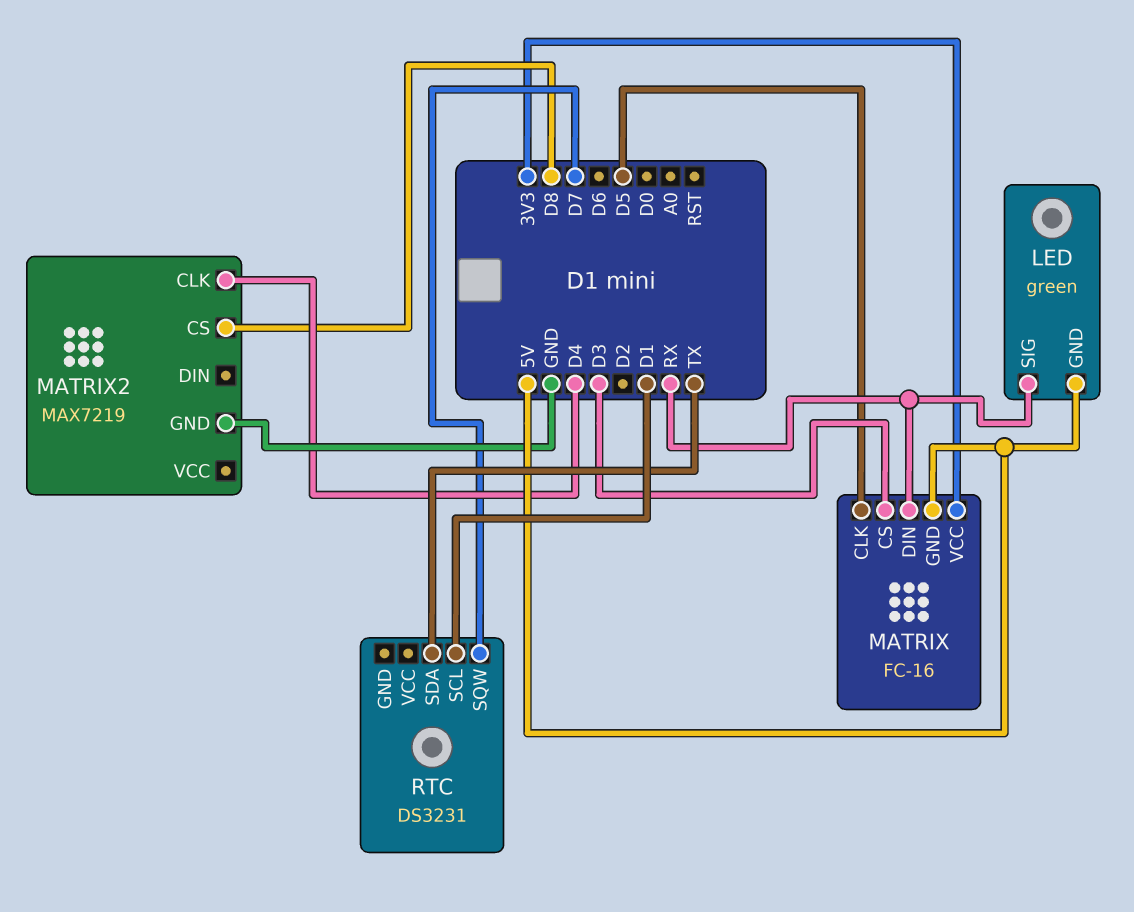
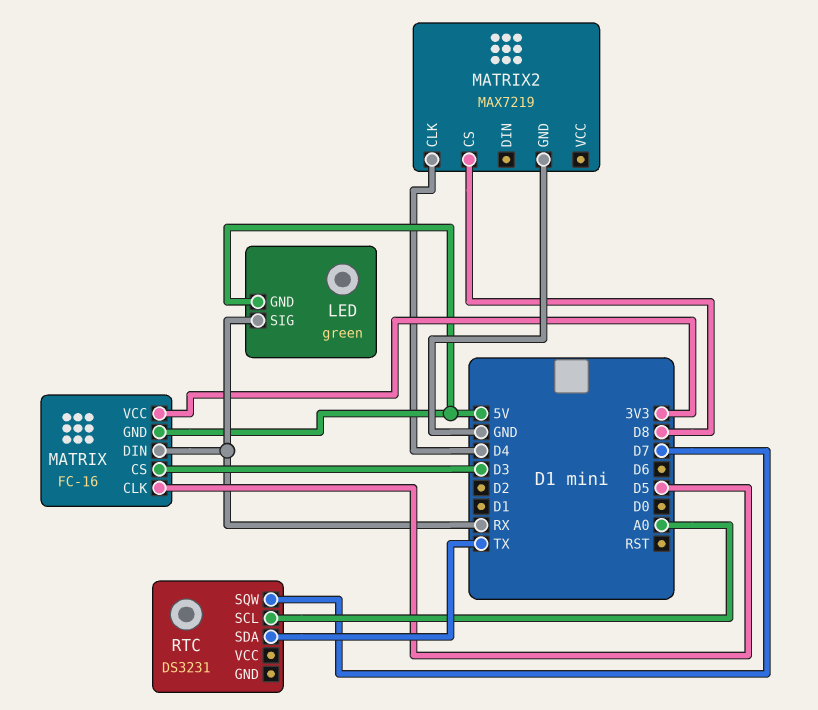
RTC pin SCL: D1 -> A0

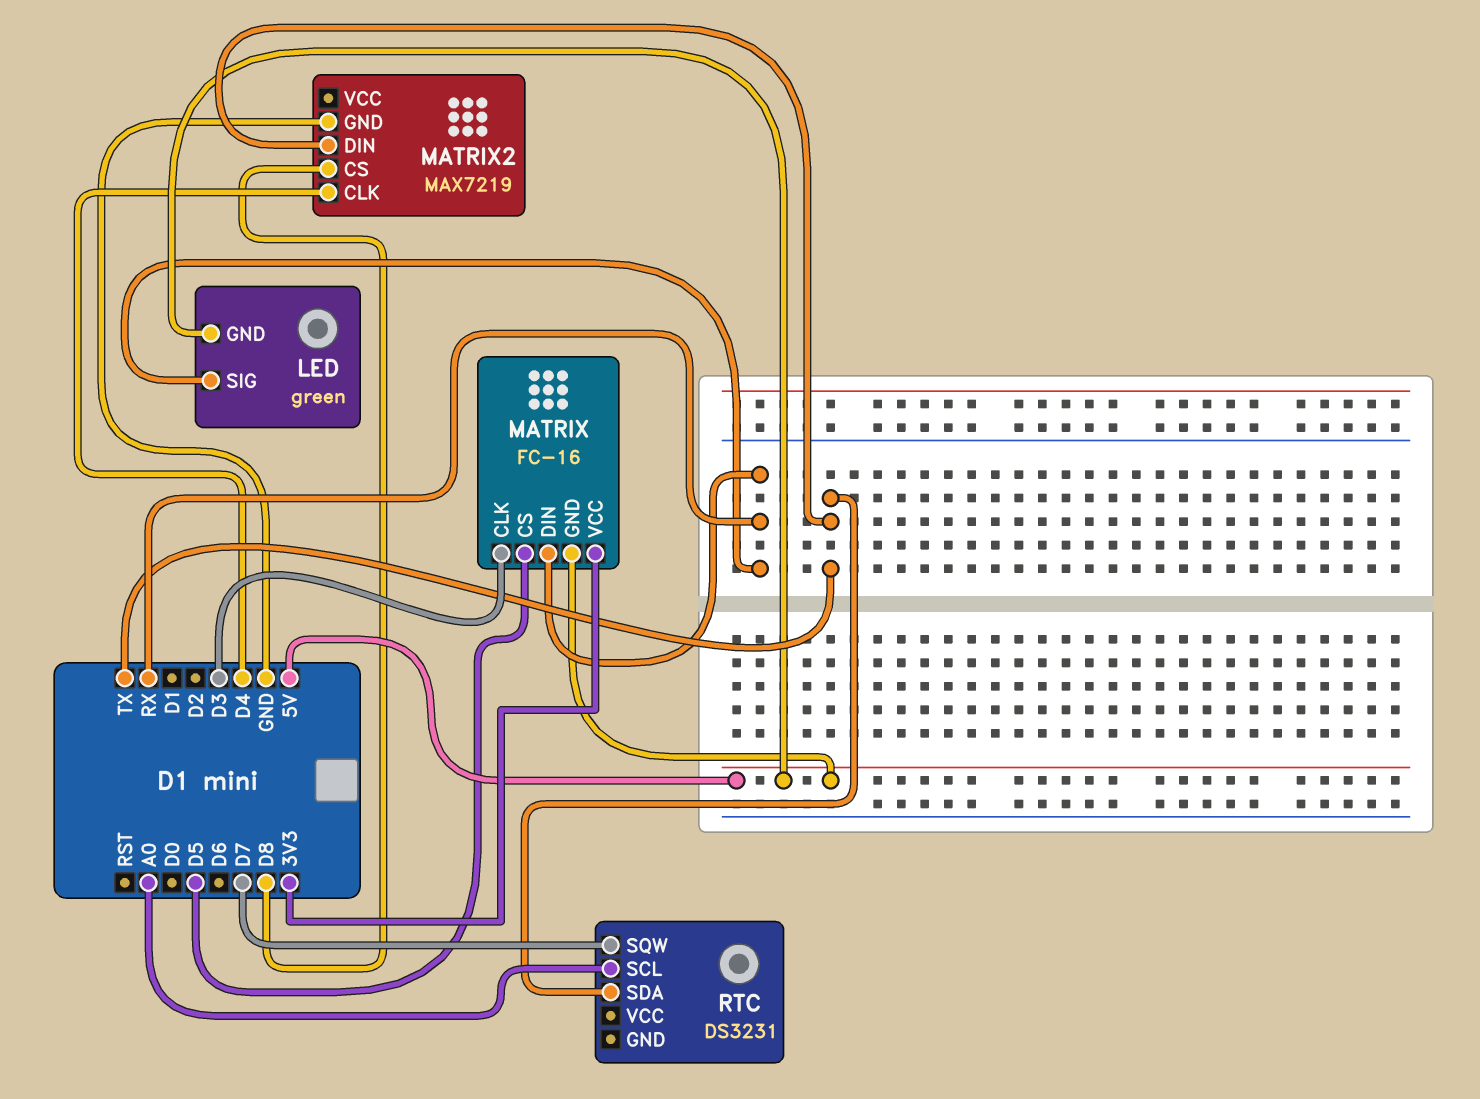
MATRIX pin CLK: D5 -> D3
MATRIX pin CS: D3 -> D5
MATRIX2 pin DIN: none -> TX

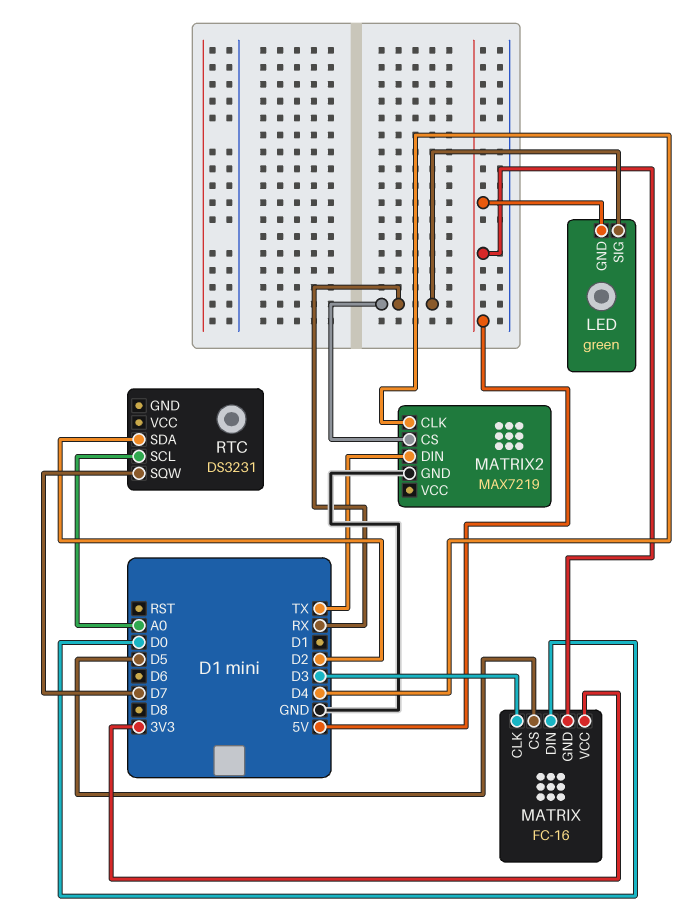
MATRIX pin DIN: RX -> D0
MATRIX2 pin CS: D8 -> RX
RTC pin SDA: TX -> D2

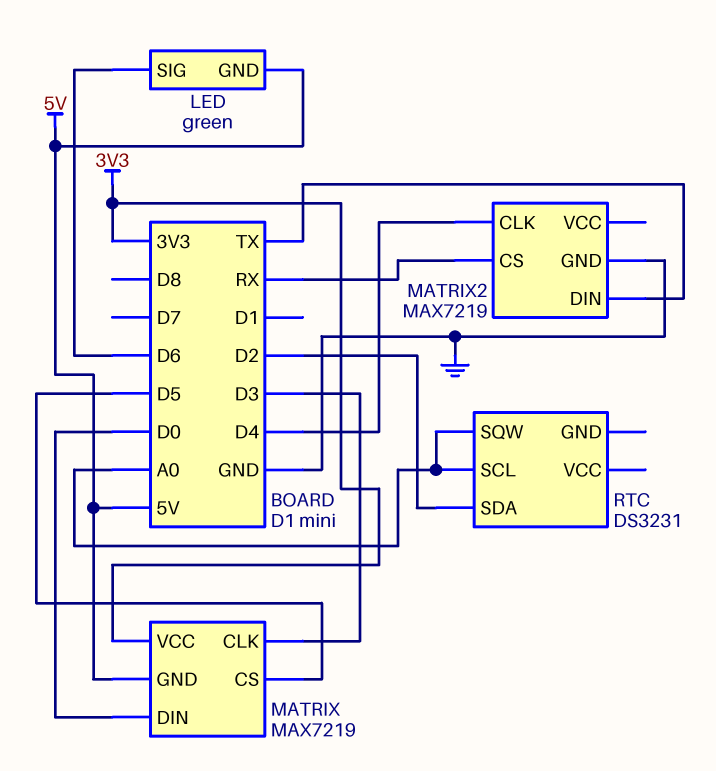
LED pin SIG: RX -> D6
MATRIX: FC-16 -> MAX7219
RTC pin SQW: D7 -> A0

